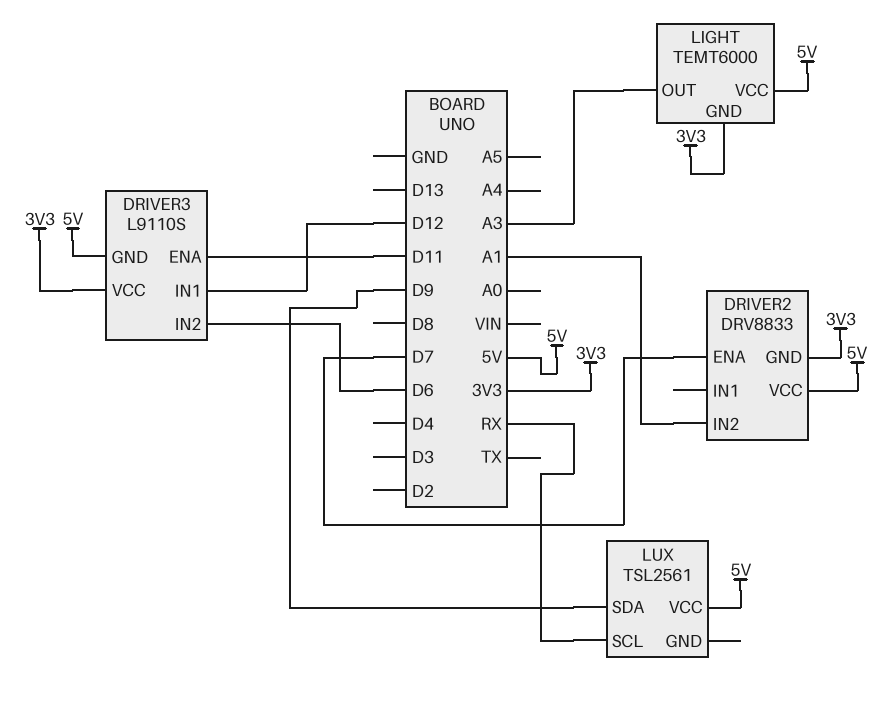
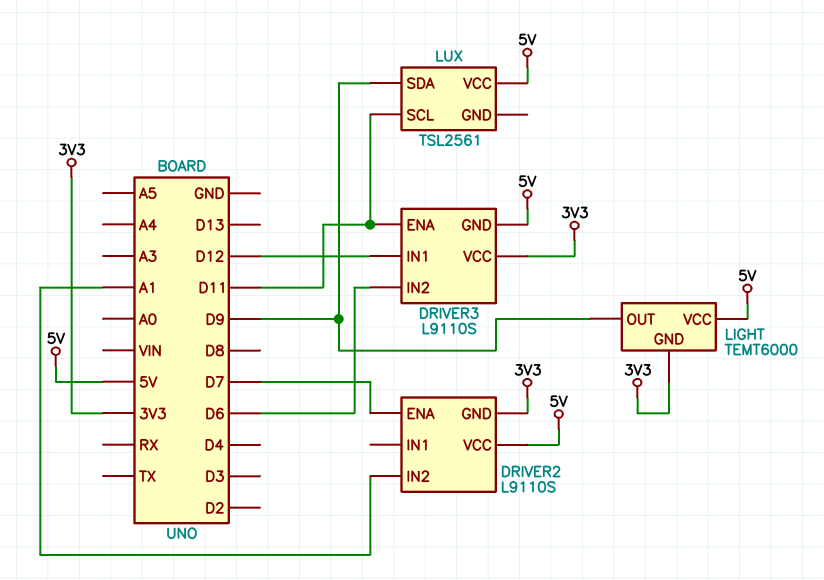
DRIVER2: DRV8833 -> L9110S
LIGHT pin OUT: A3 -> D9
LUX pin SCL: RX -> D11

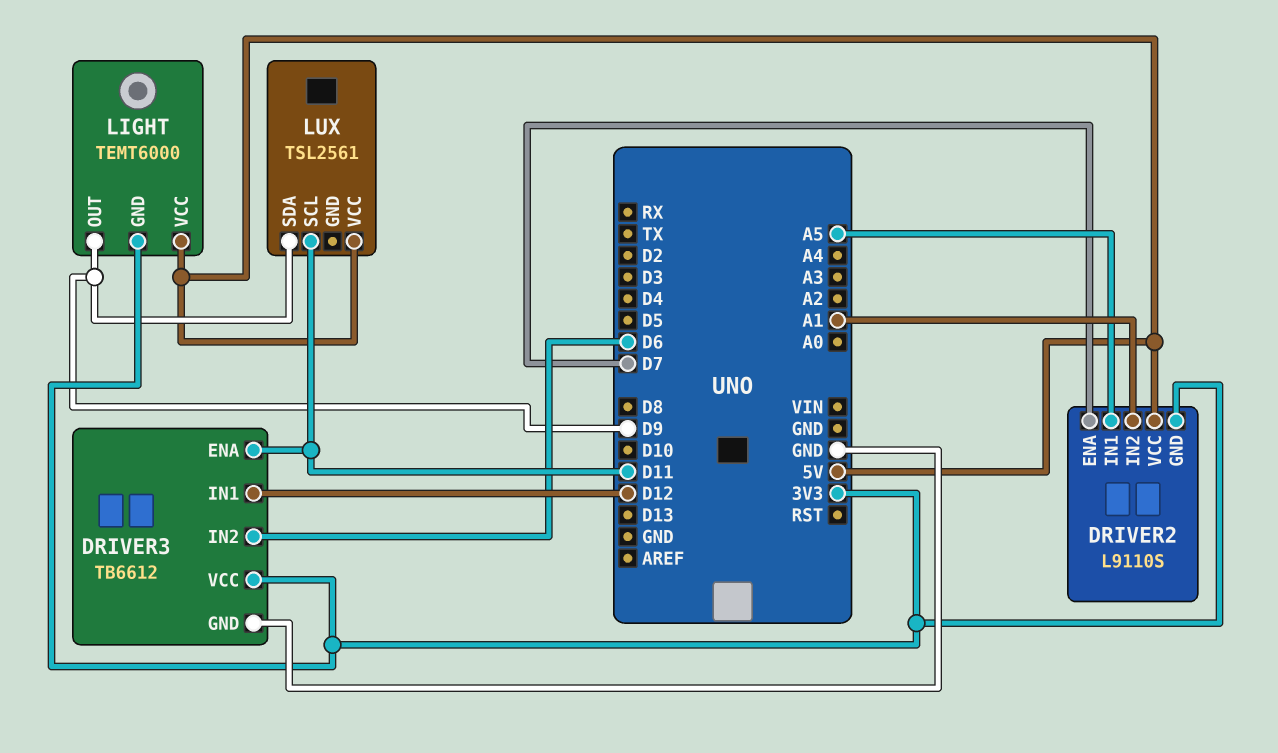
DRIVER2 pin IN1: none -> A5
DRIVER3: L9110S -> TB6612
DRIVER3 pin GND: 5V -> GND

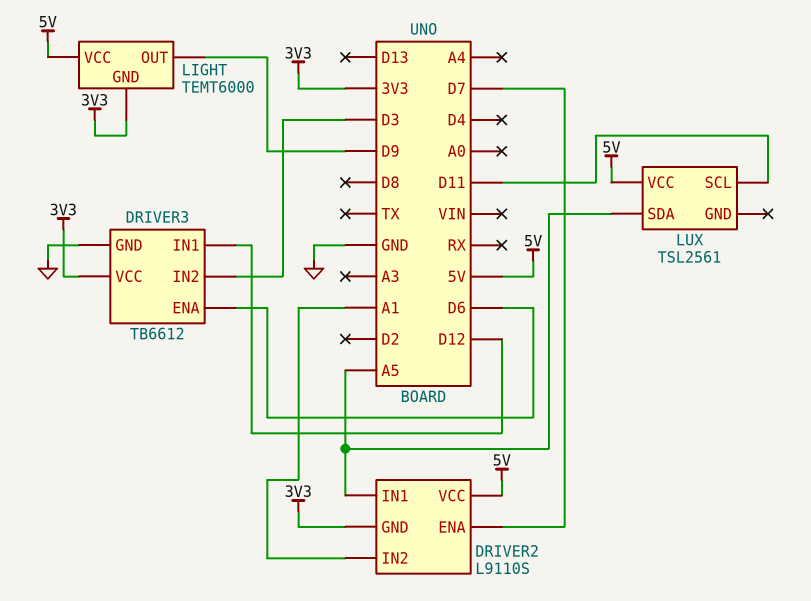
DRIVER3 pin ENA: D11 -> D6
DRIVER3 pin IN2: D6 -> D3
LUX pin SDA: D9 -> A5

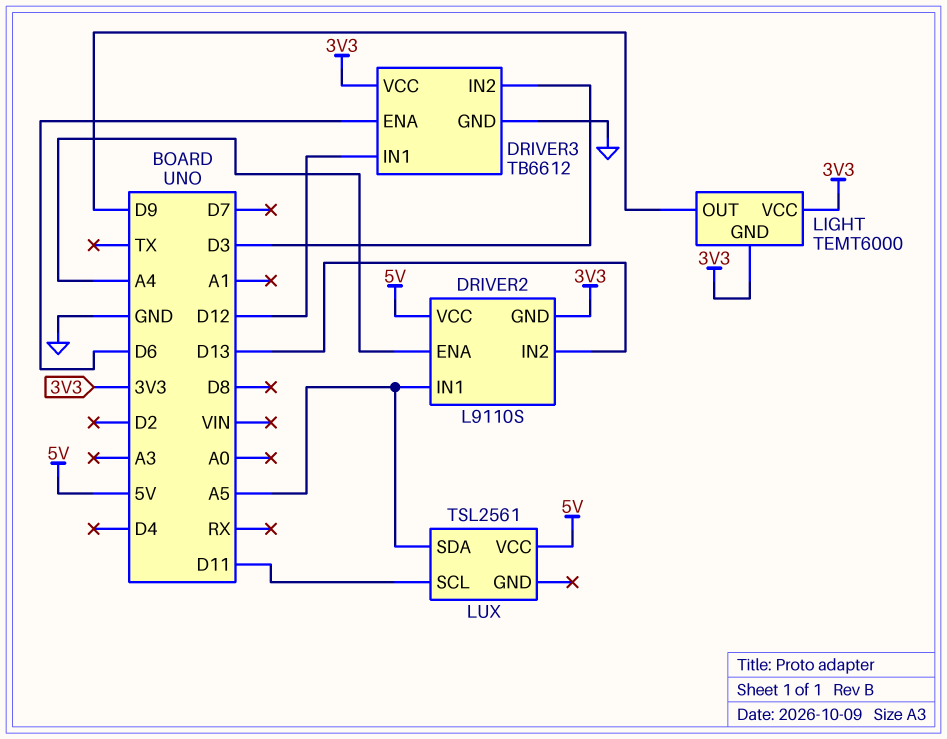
DRIVER2 pin ENA: D7 -> A4
DRIVER2 pin IN2: A1 -> D13
LIGHT pin VCC: 5V -> 3V3

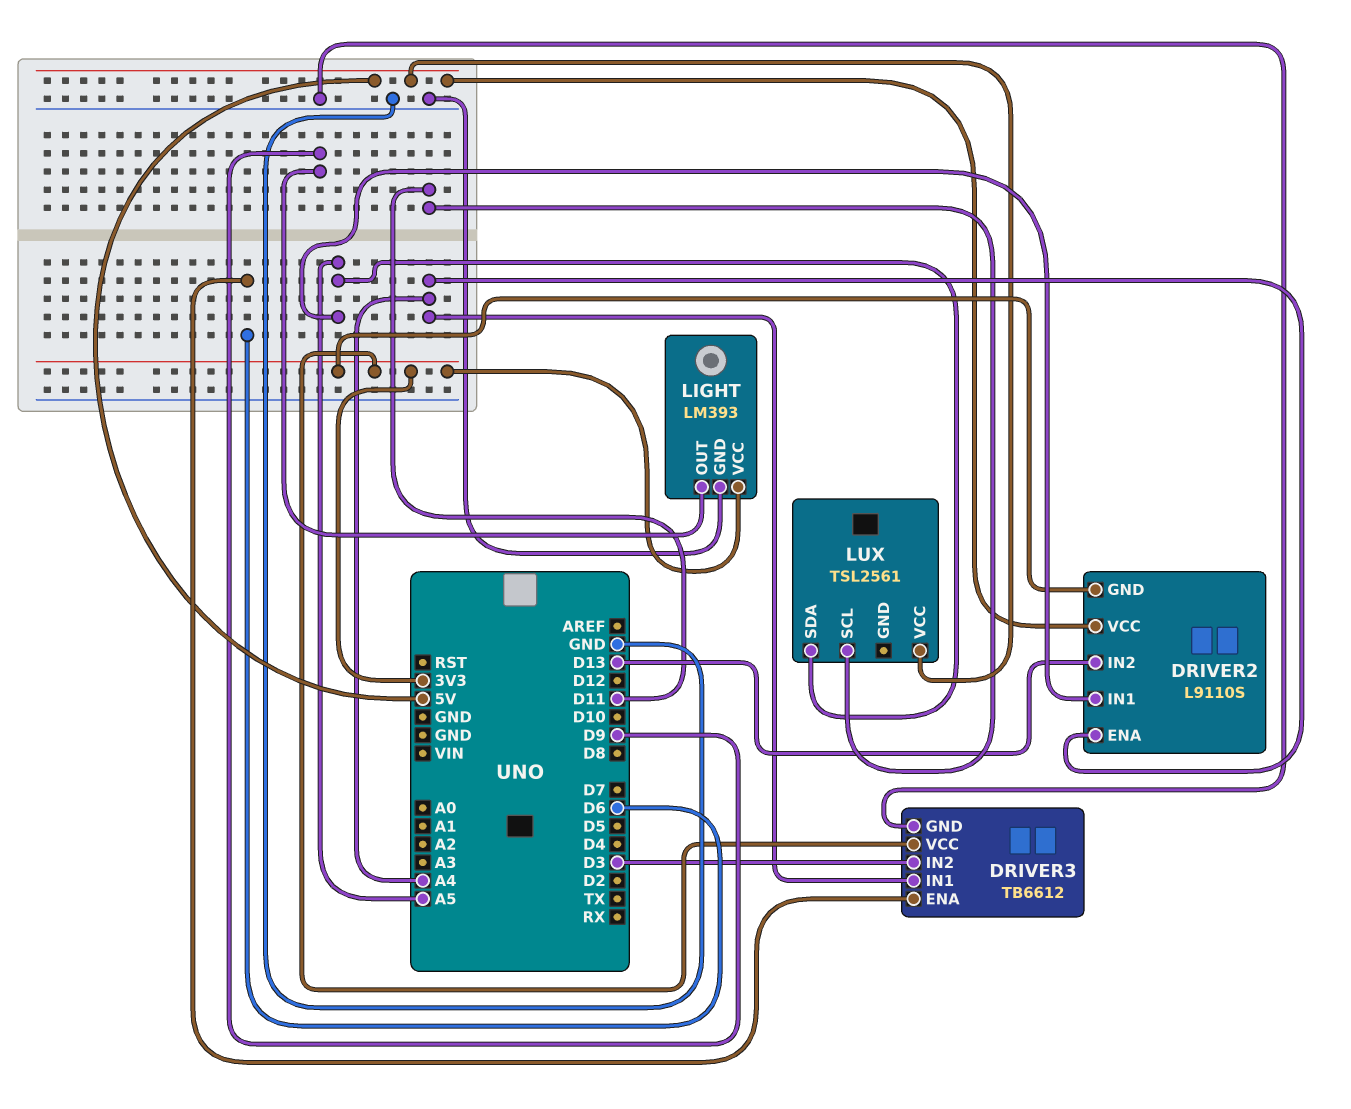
DRIVER3 pin IN1: D12 -> A4
LIGHT: TEMT6000 -> LM393
LIGHT pin GND: 3V3 -> GND

